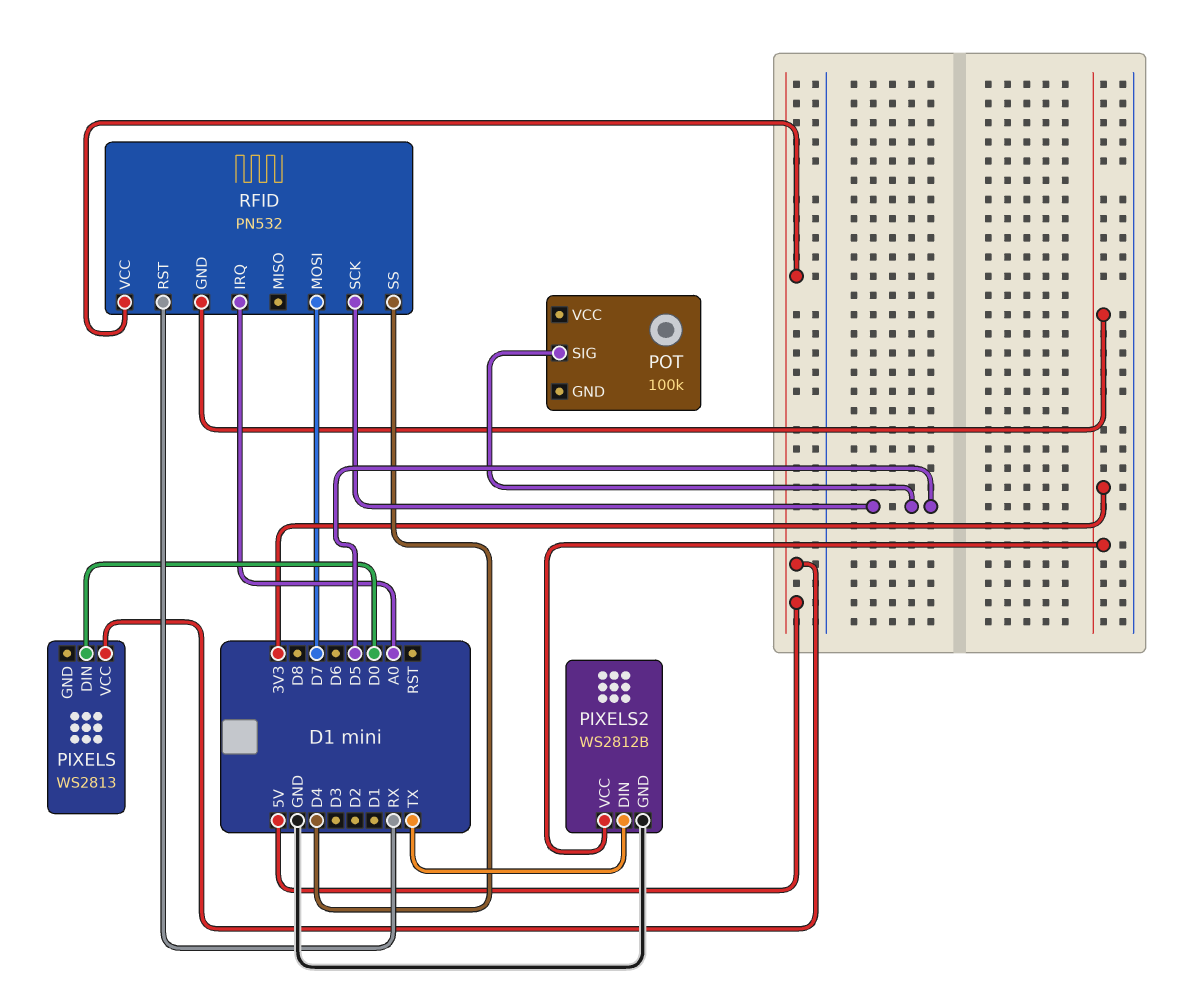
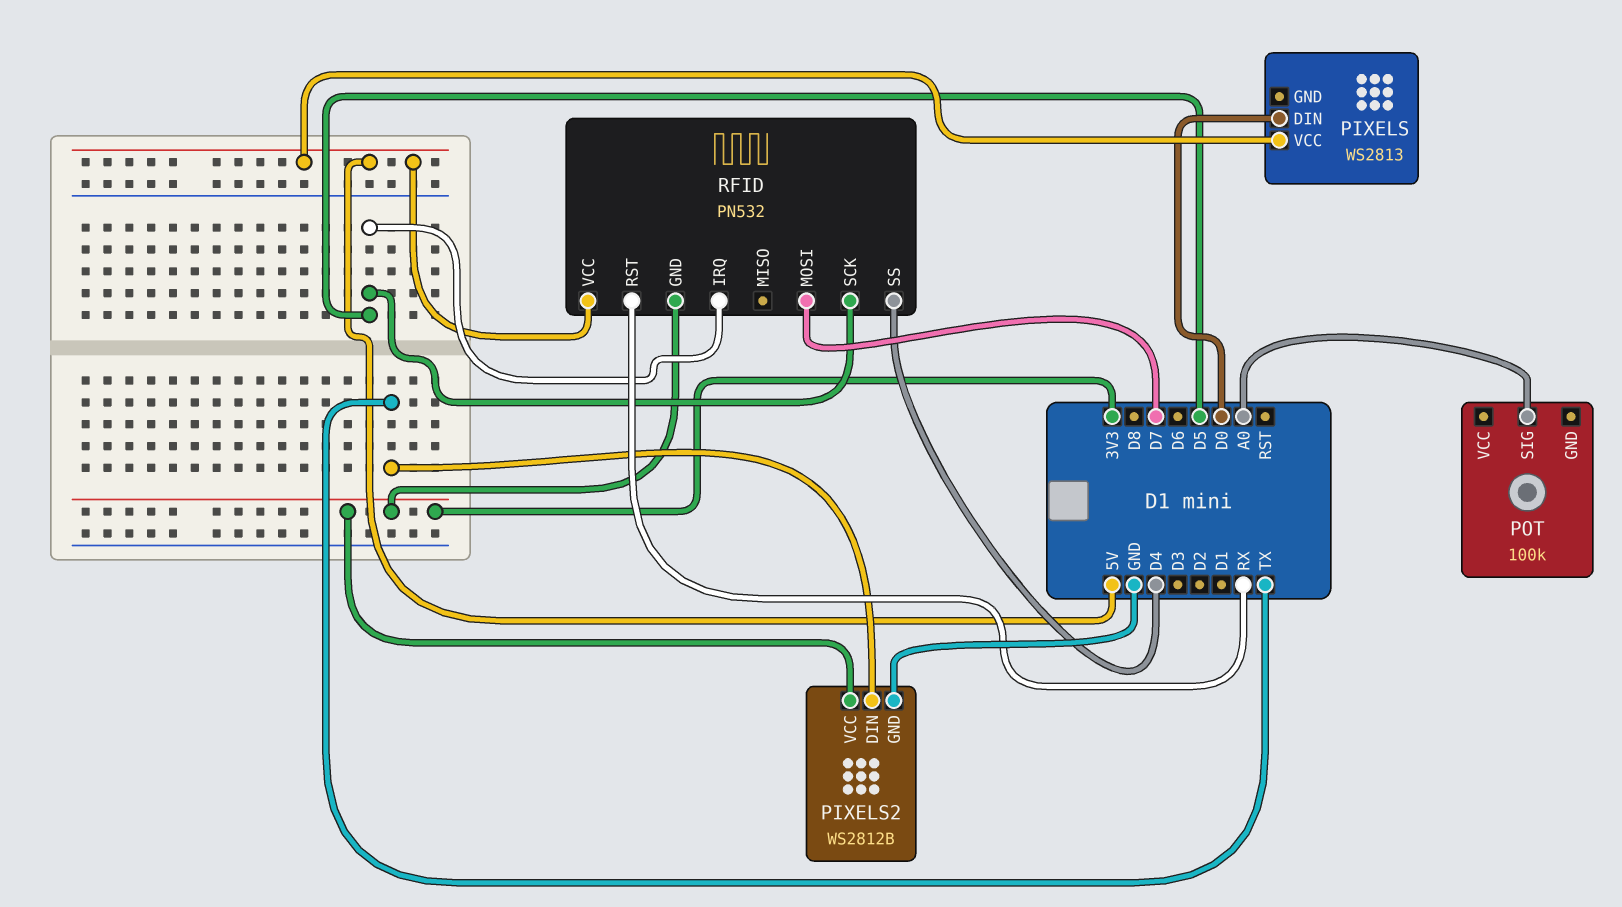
POT pin SIG: D5 -> A0
RFID pin IRQ: A0 -> D5

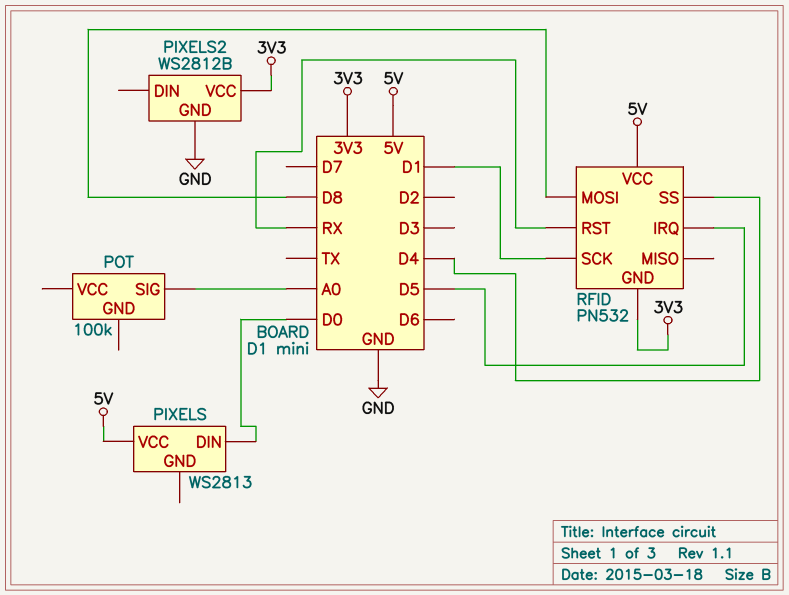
PIXELS2 pin DIN: TX -> none
RFID pin MOSI: D7 -> D8
RFID pin SCK: D5 -> D1

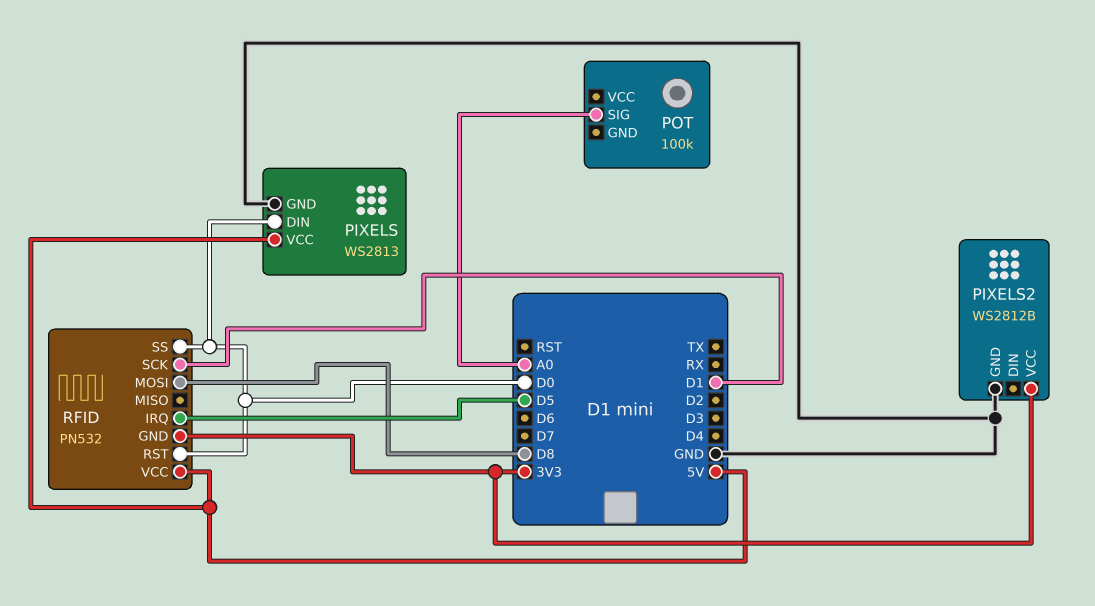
PIXELS pin GND: none -> GND
RFID pin RST: RX -> D0
RFID pin SS: D4 -> D0

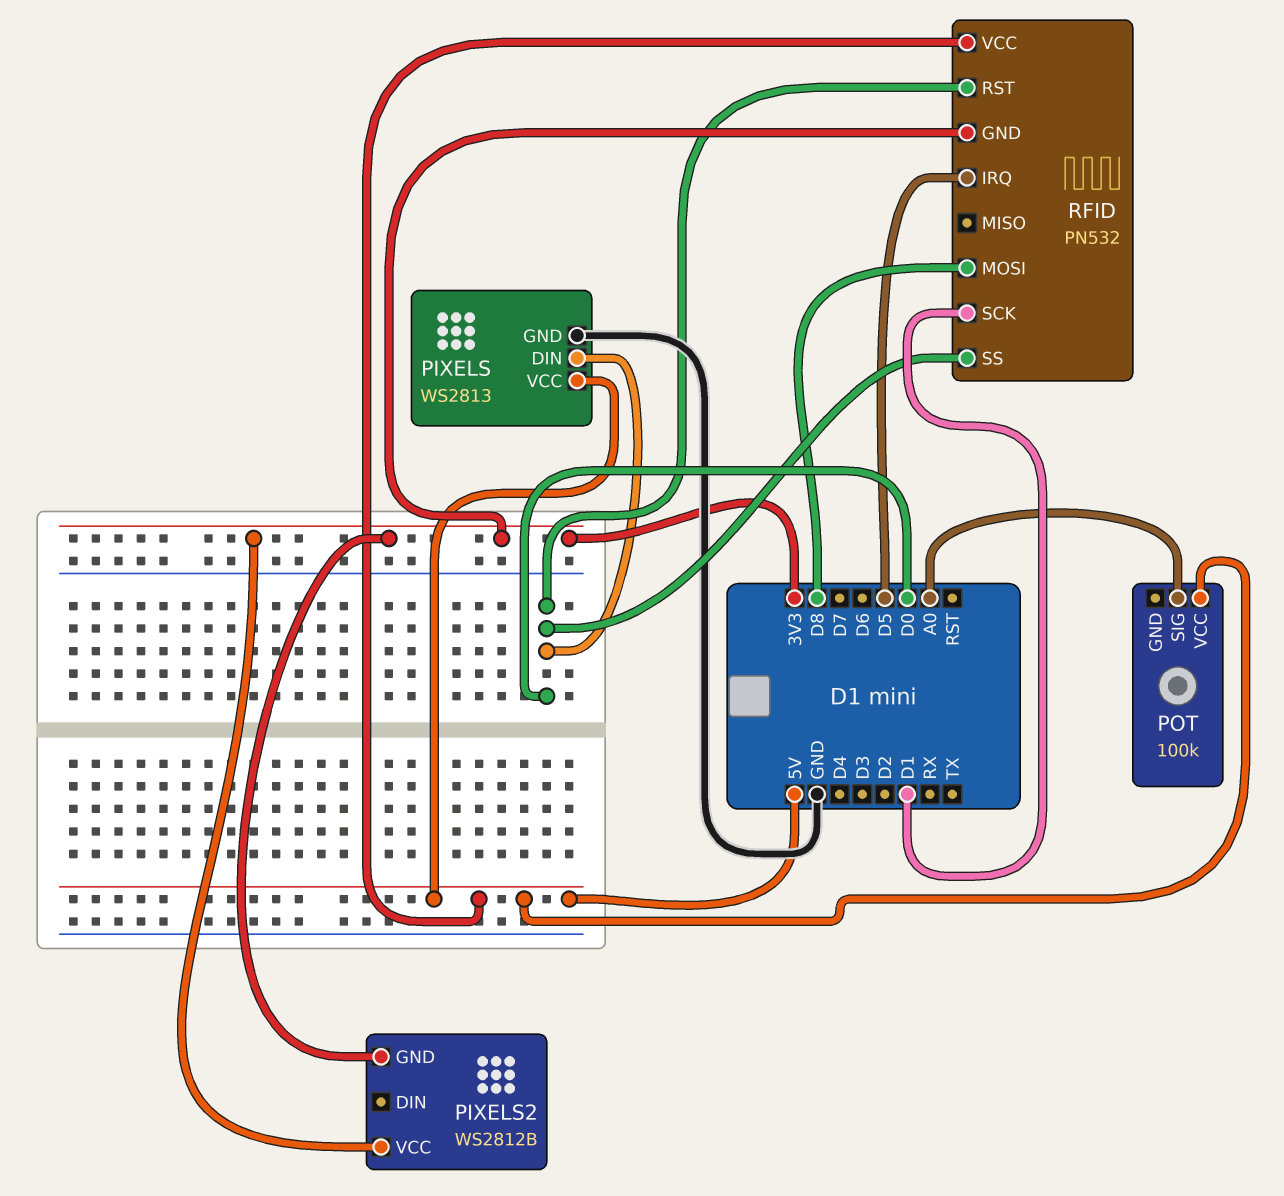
PIXELS2 pin GND: GND -> 3V3
POT pin VCC: none -> 5V

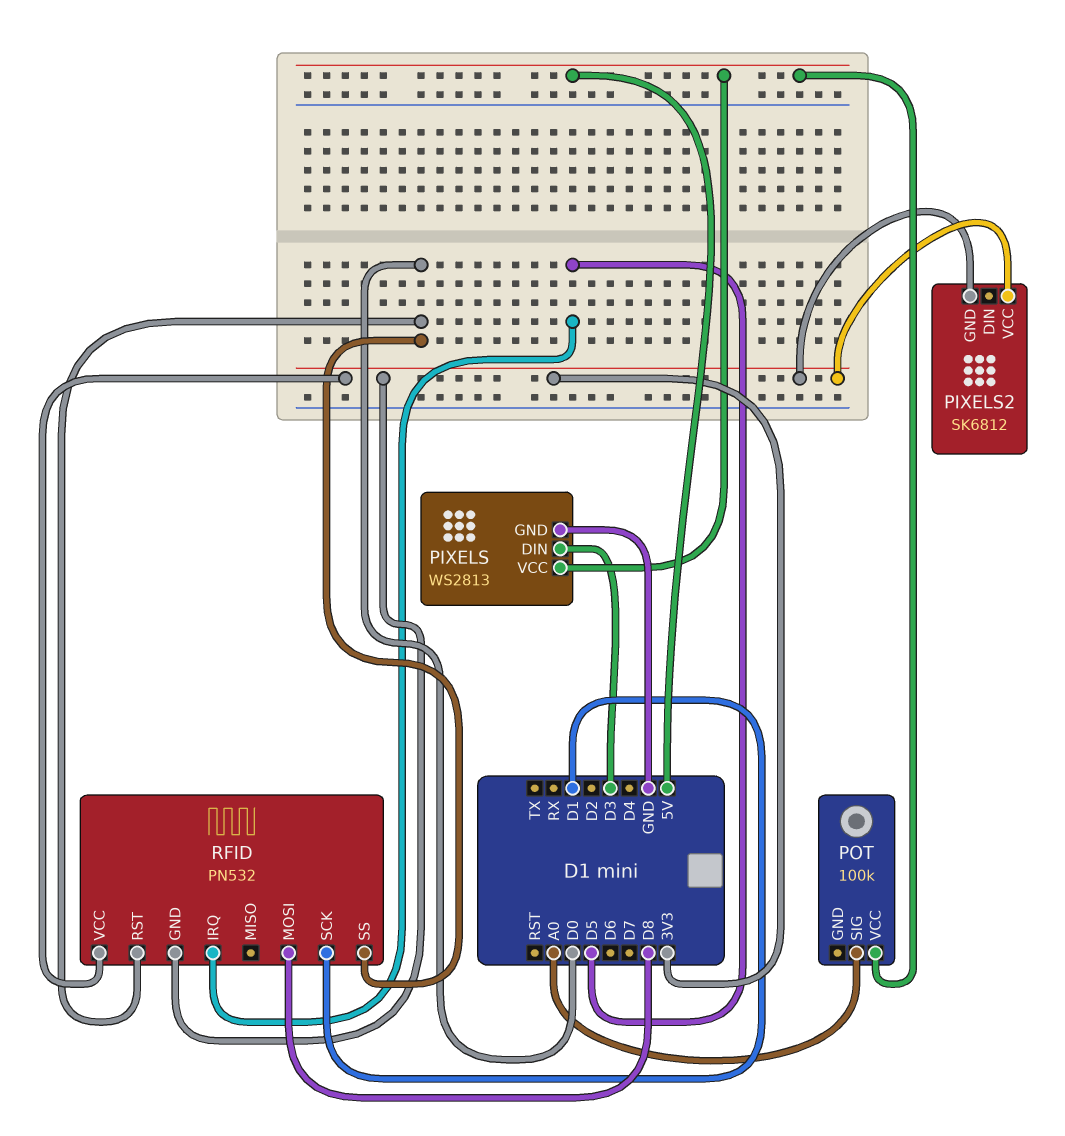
PIXELS pin DIN: D0 -> D3
PIXELS2: WS2812B -> SK6812
RFID pin VCC: 5V -> 3V3

